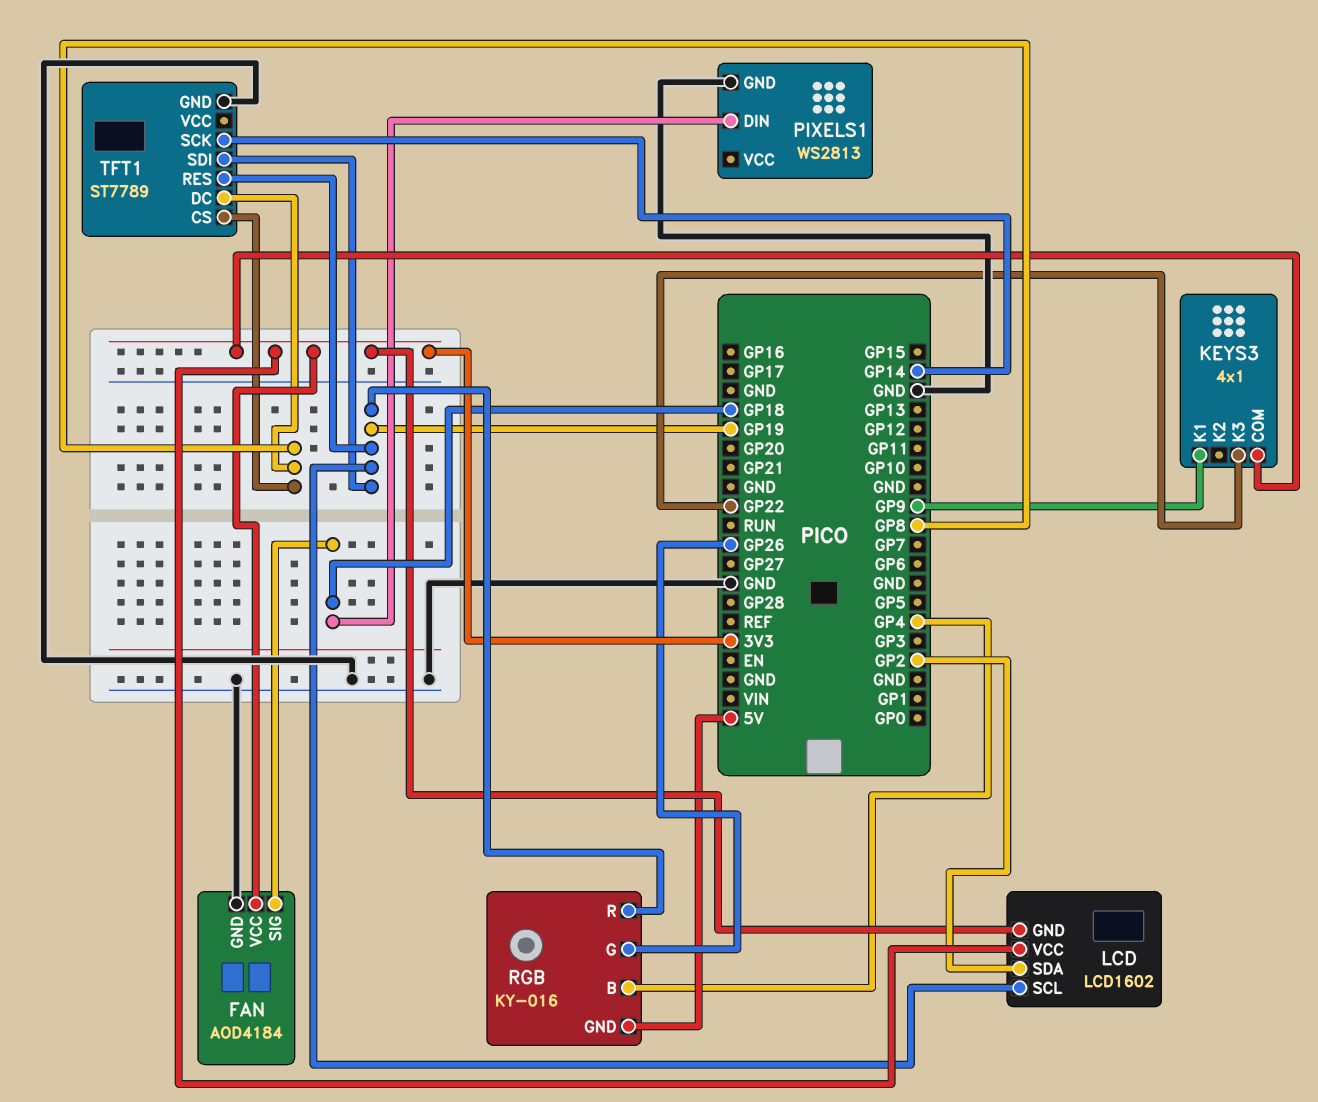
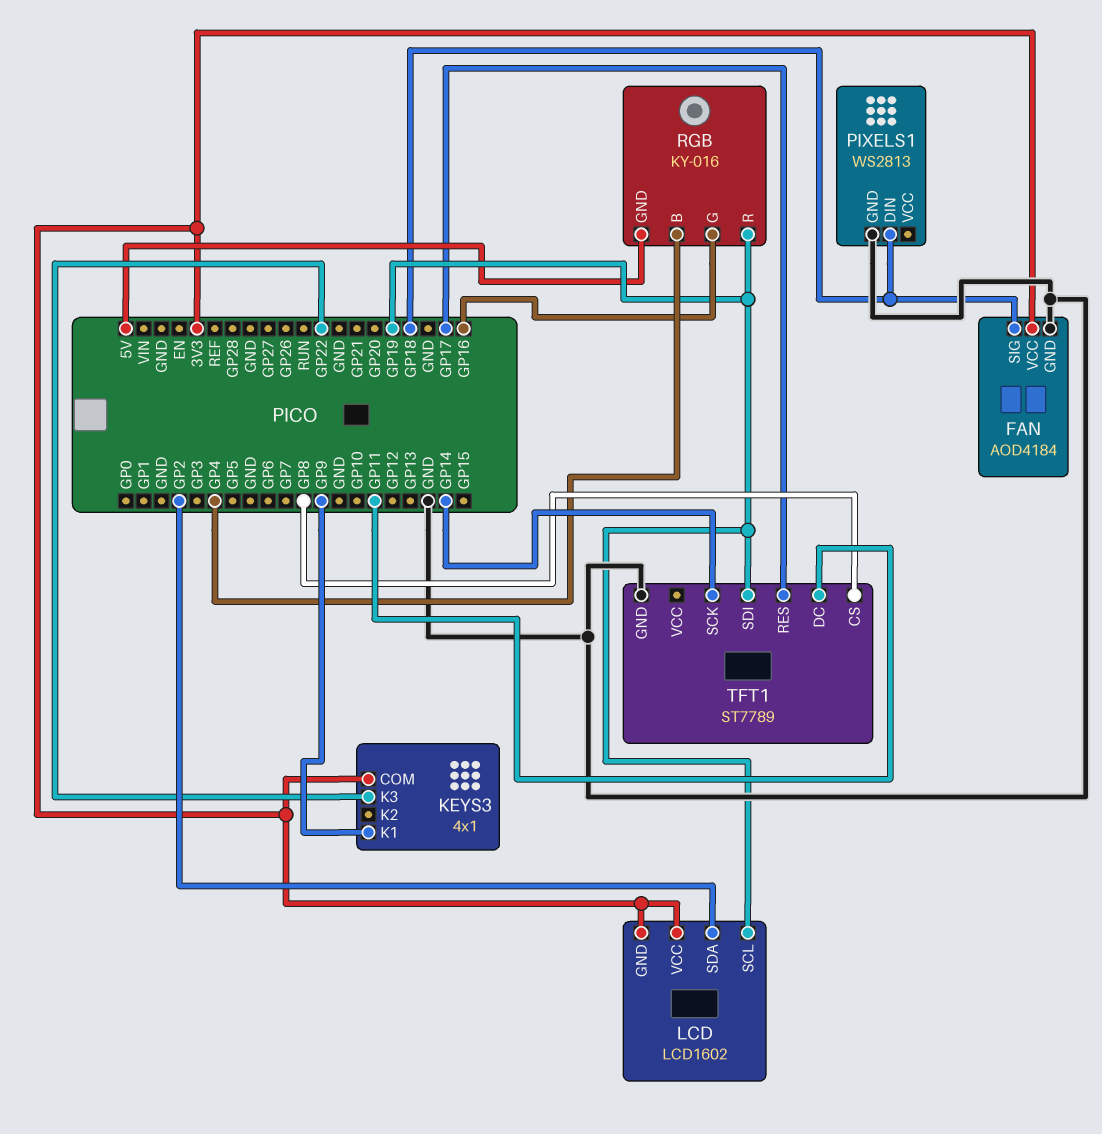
RGB pin G: GP26 -> GP16
TFT1 pin DC: GP8 -> GP11
TFT1 pin RES: GP19 -> GP17

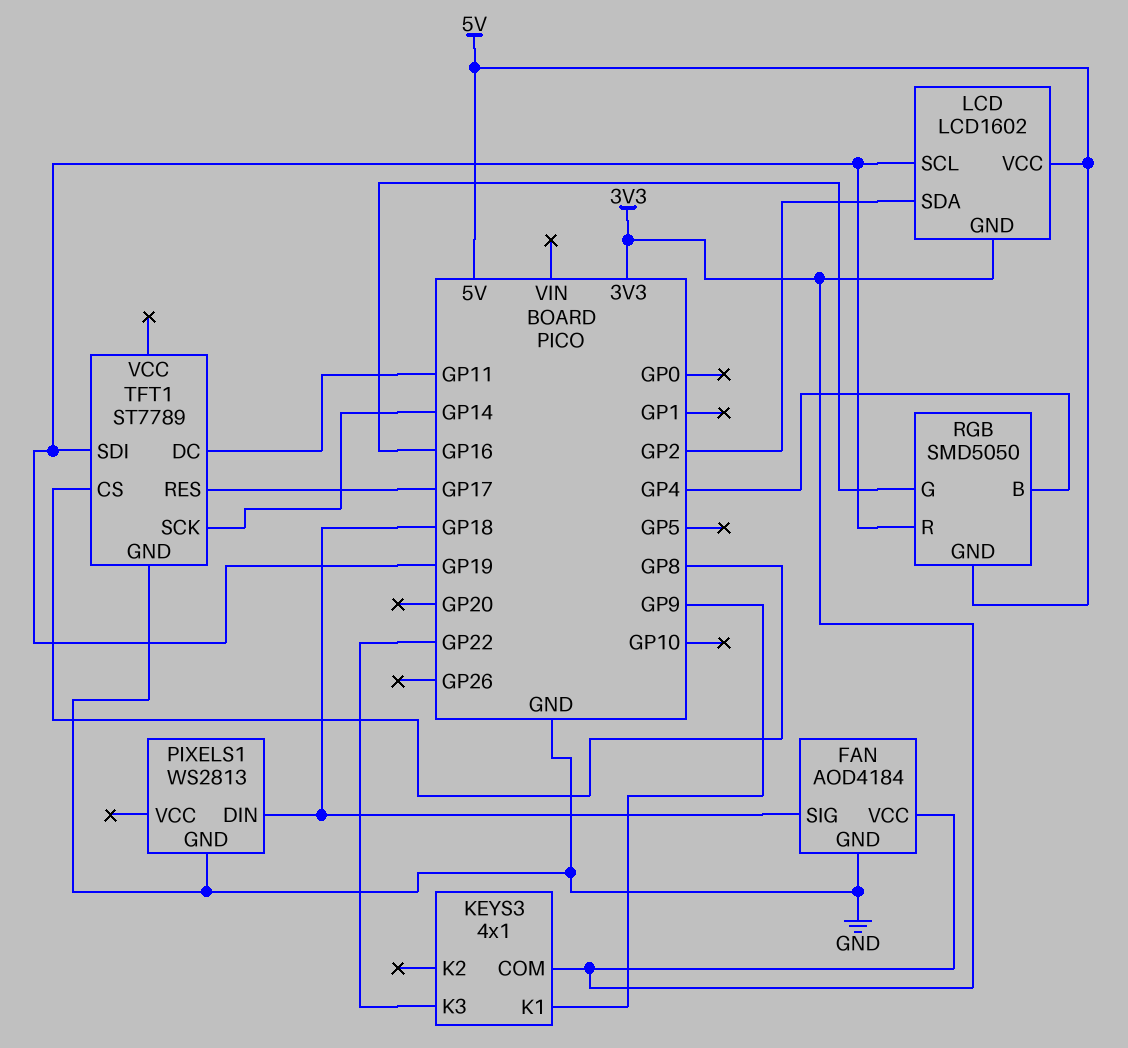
LCD pin VCC: 3V3 -> 5V
RGB: KY-016 -> SMD5050

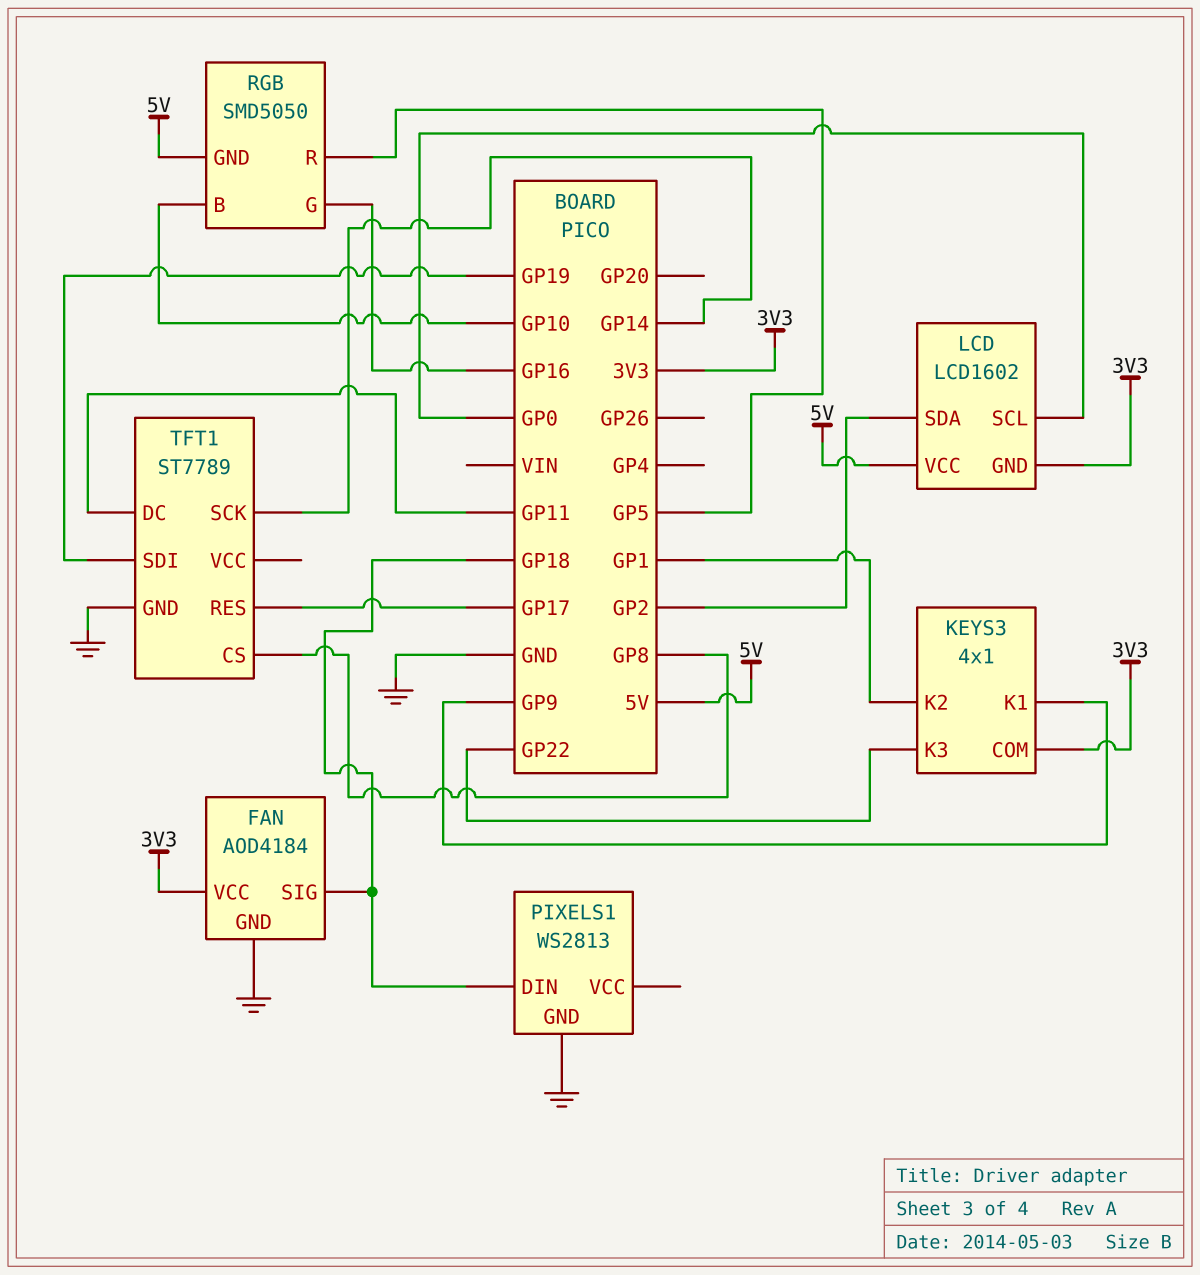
KEYS3 pin K2: none -> GP1
LCD pin SCL: GP19 -> GP0
RGB pin B: GP4 -> GP10
RGB pin R: GP19 -> GP5

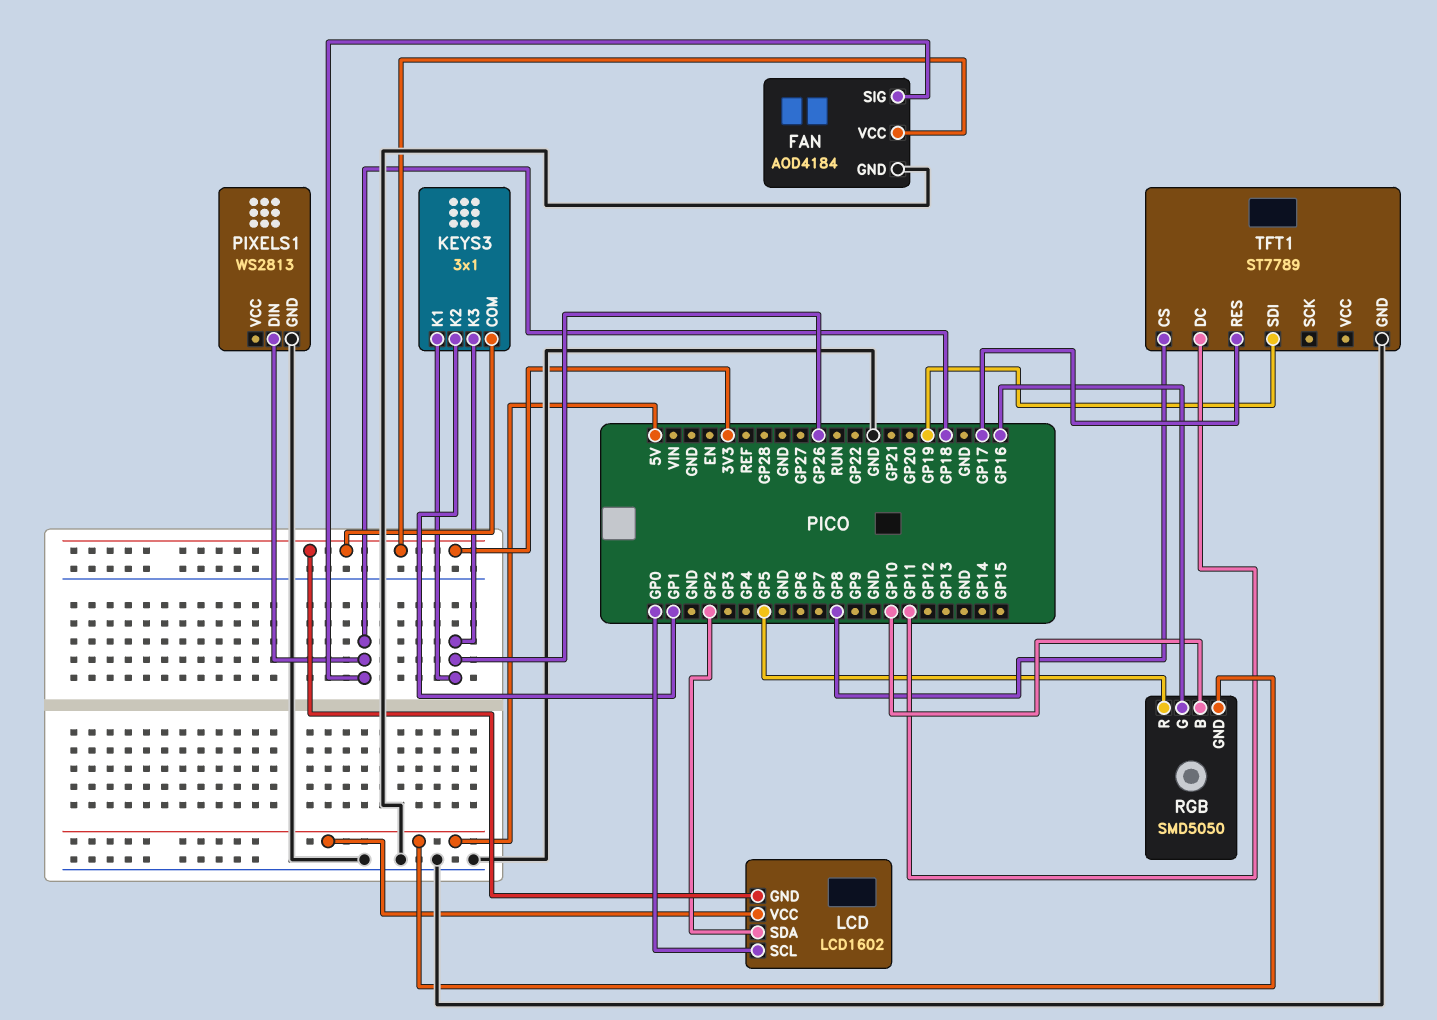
KEYS3: 4x1 -> 3x1
KEYS3 pin K1: GP9 -> GP26
KEYS3 pin K3: GP22 -> GP26
TFT1 pin SCK: GP14 -> none

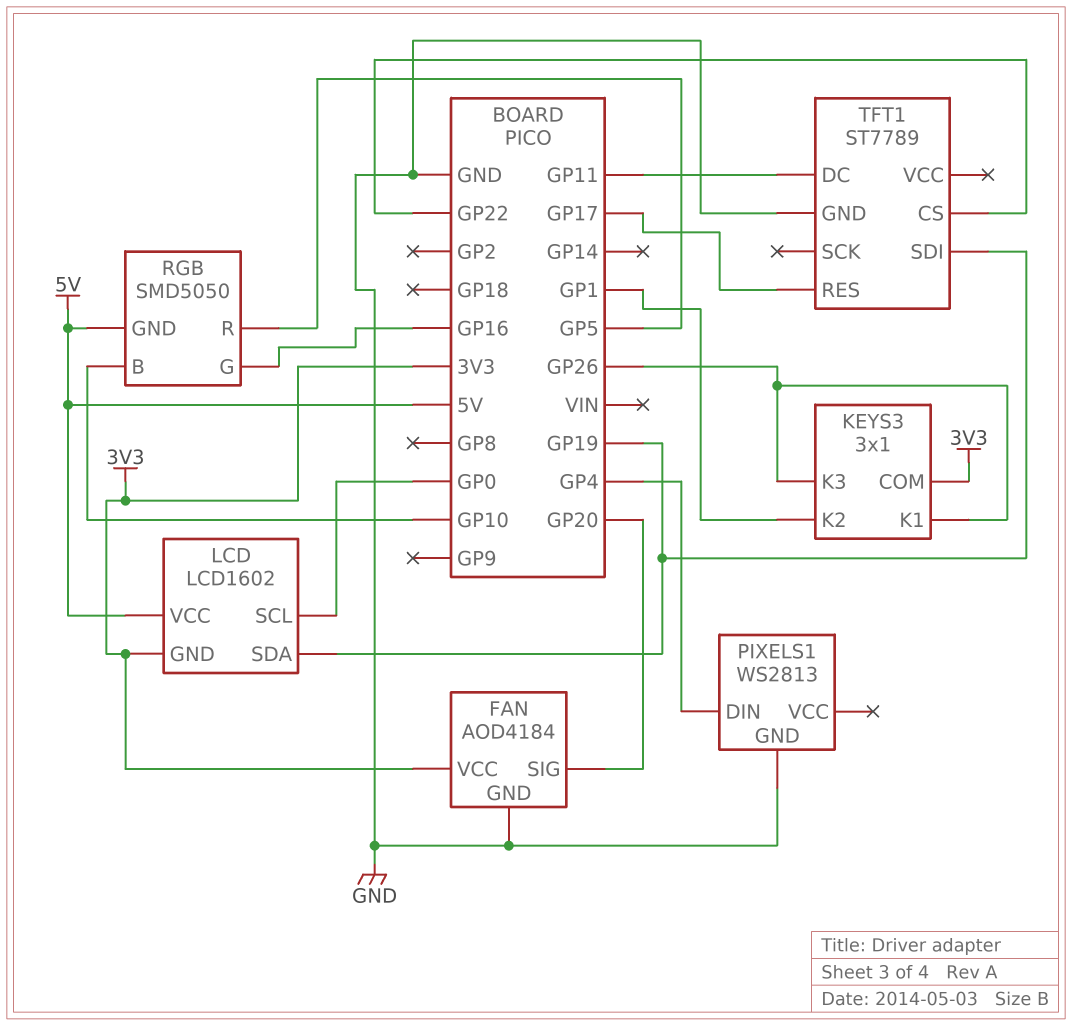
FAN pin SIG: GP18 -> GP20
LCD pin SDA: GP2 -> GP19
PIXELS1 pin DIN: GP18 -> GP4
TFT1 pin CS: GP8 -> GP22

